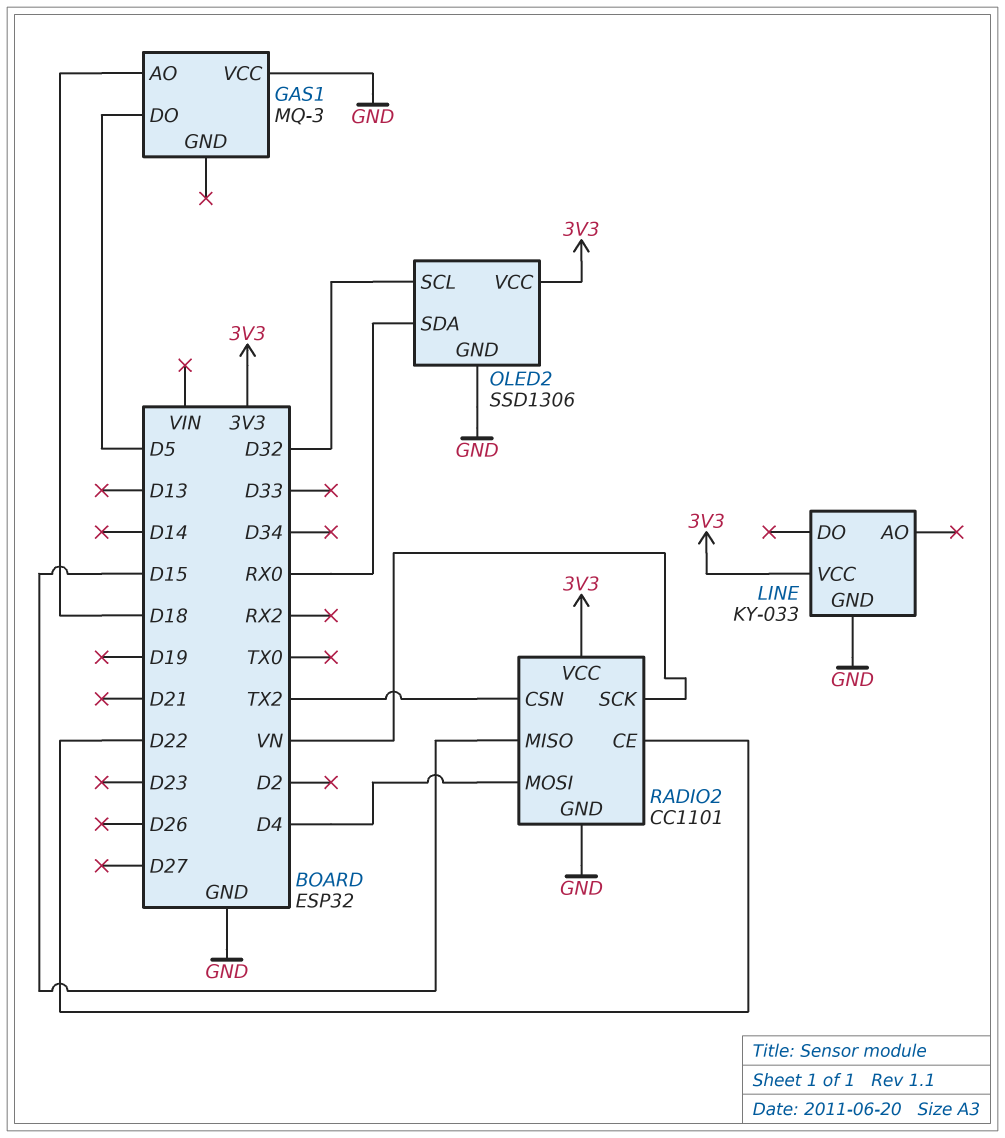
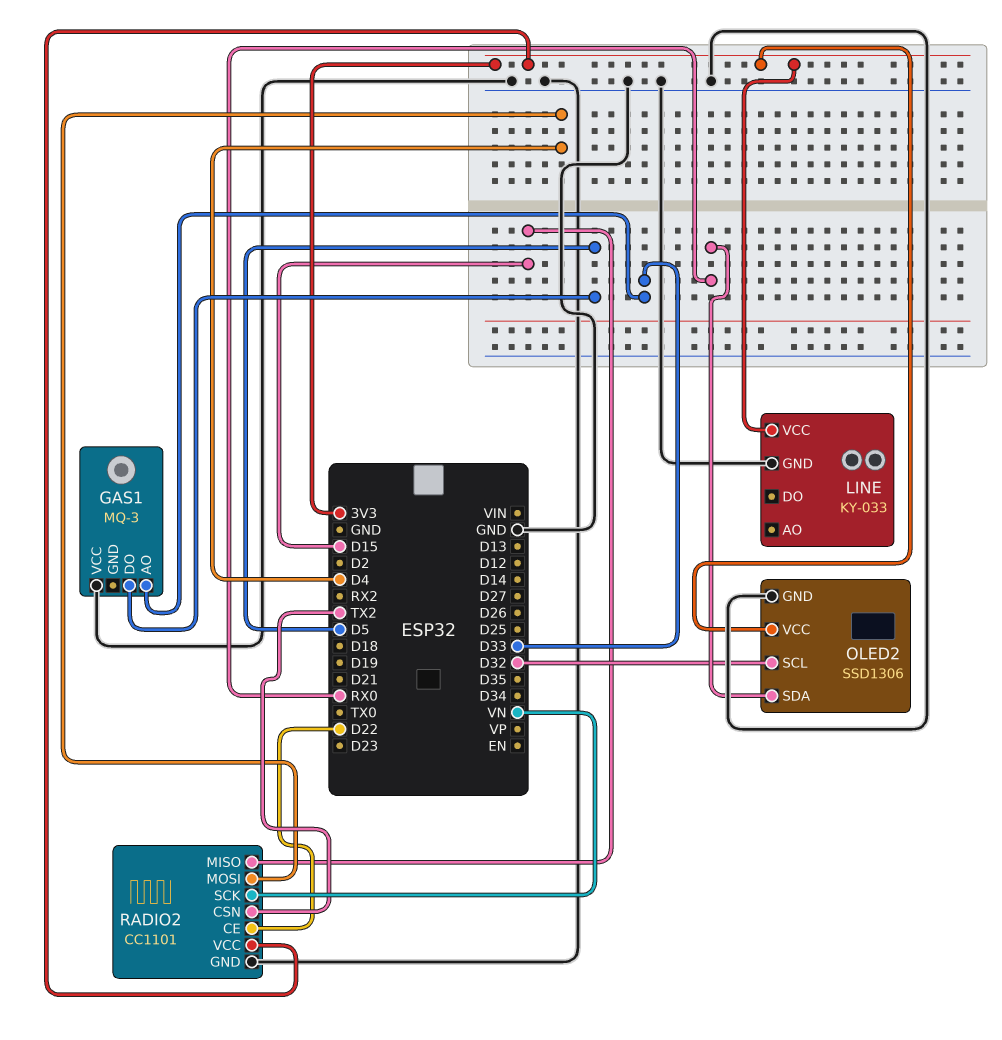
GAS1 pin AO: D18 -> D33

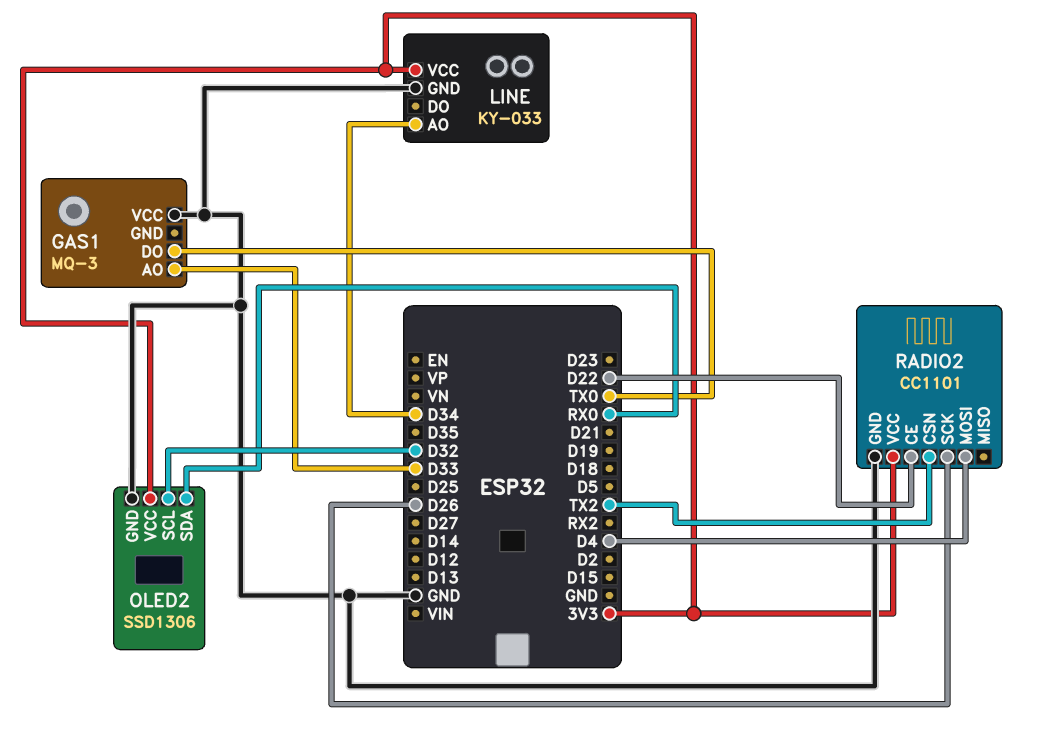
GAS1 pin DO: D5 -> TX0
LINE pin AO: none -> D34
RADIO2 pin MISO: D15 -> none
RADIO2 pin SCK: VN -> D26

